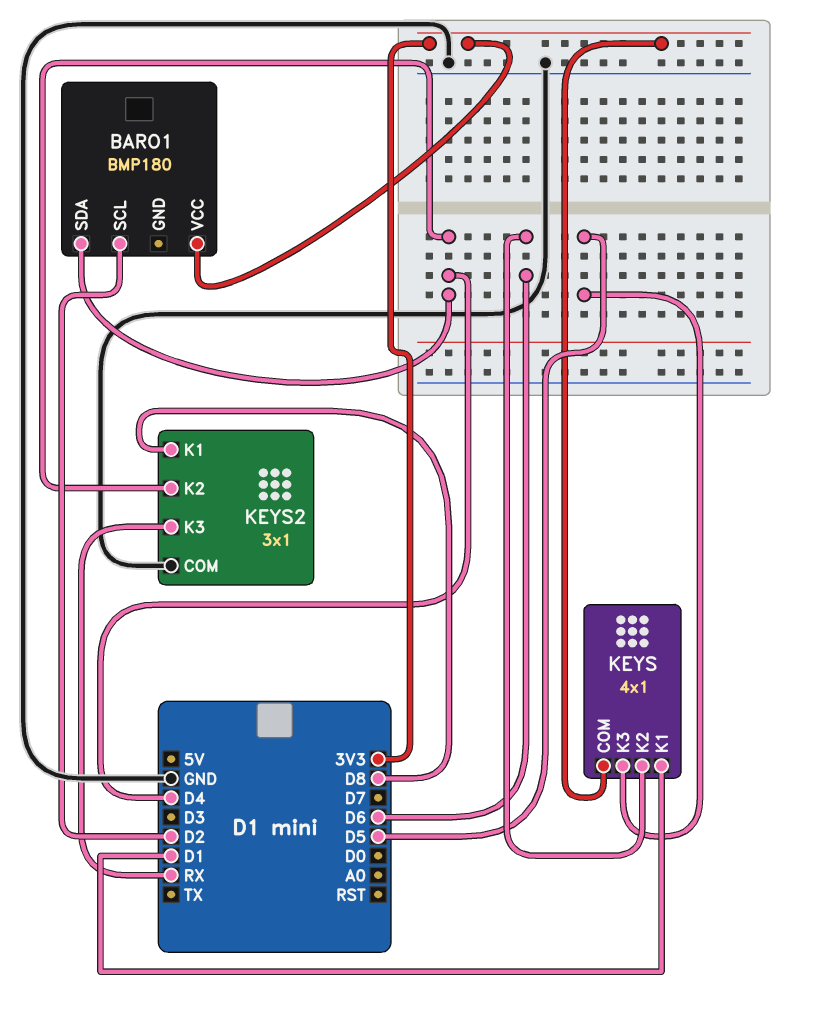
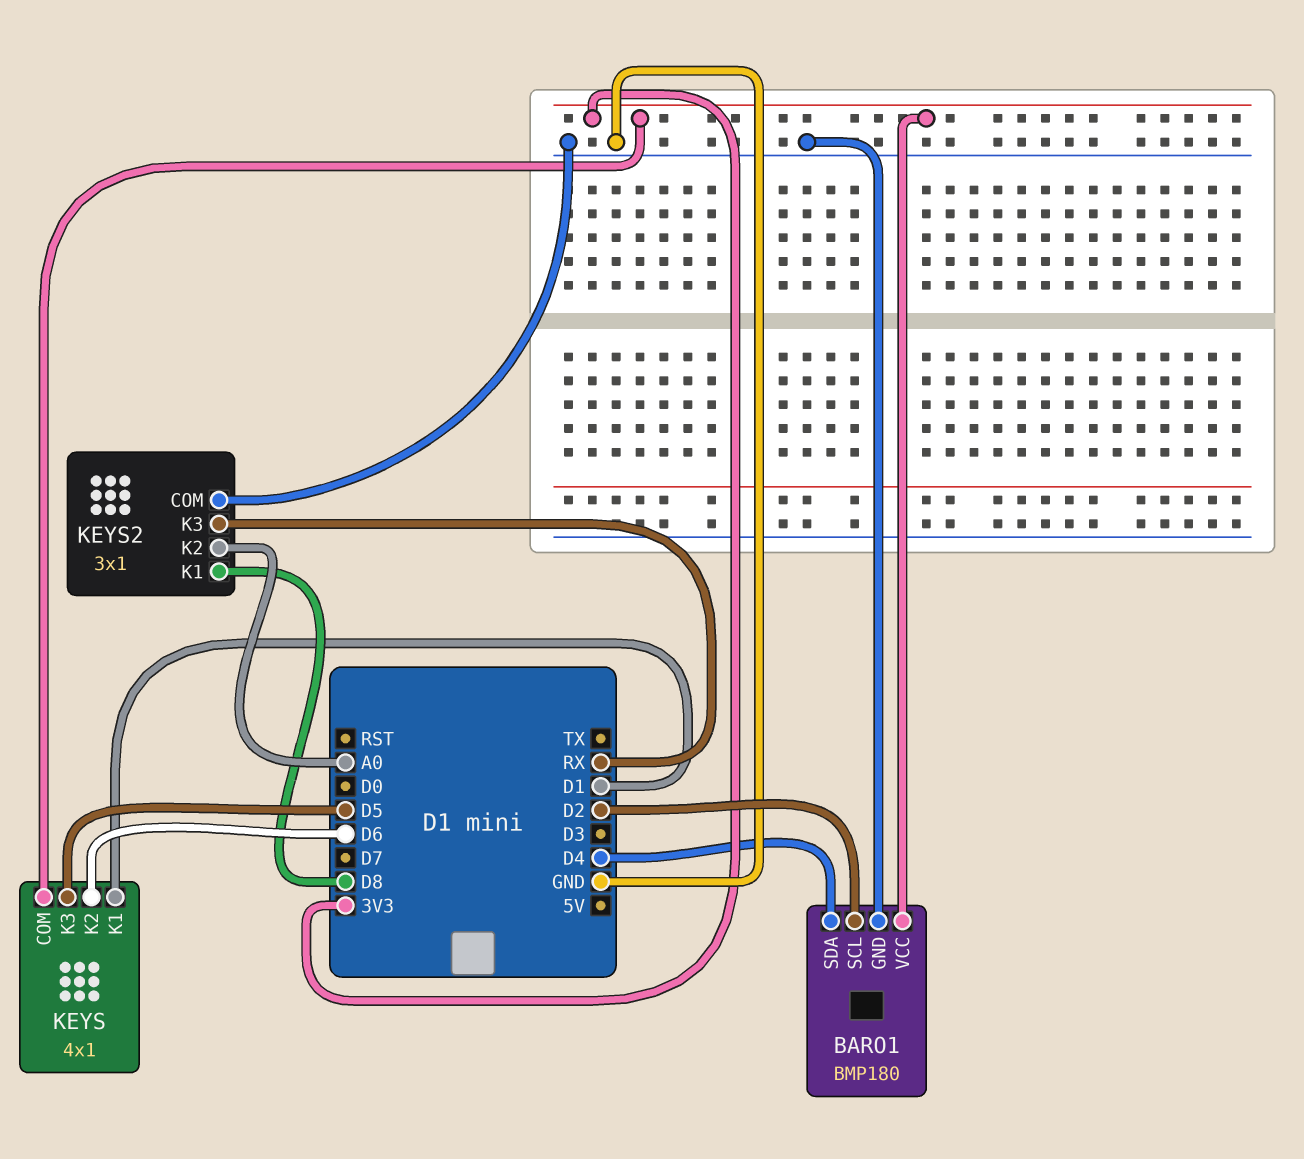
BARO1 pin GND: none -> GND
KEYS2 pin K2: D4 -> A0

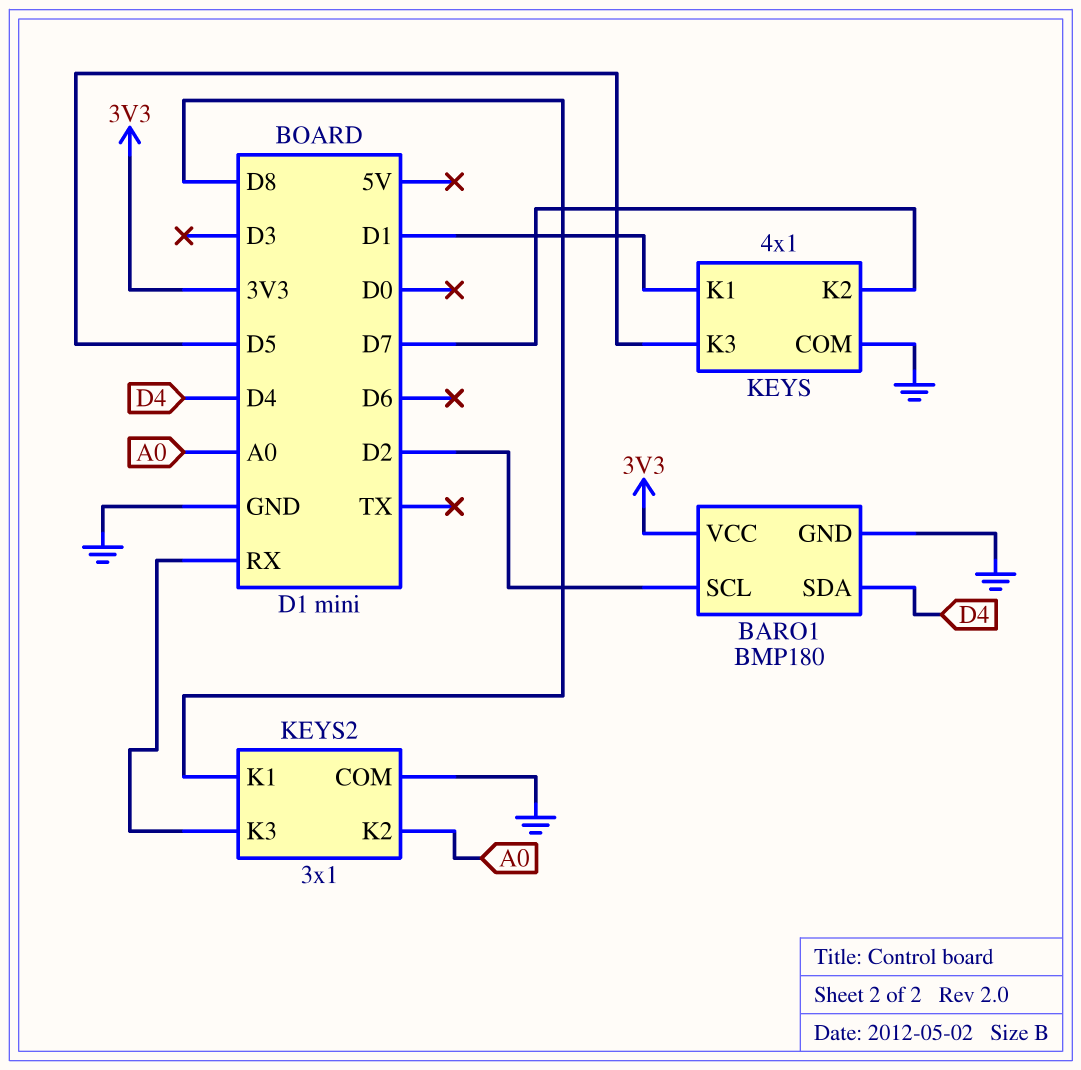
KEYS pin COM: 3V3 -> GND
KEYS pin K2: D6 -> D7

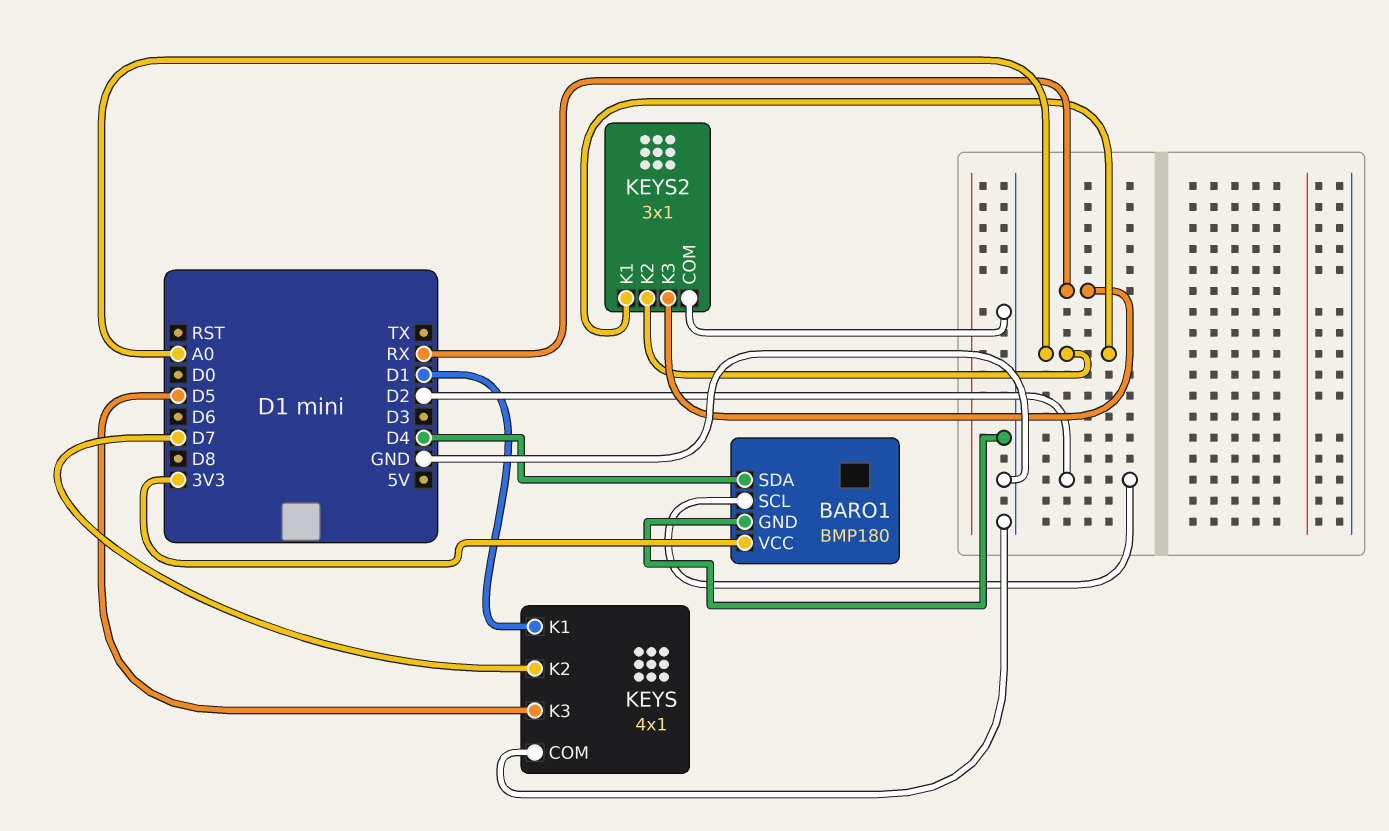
KEYS2 pin K1: D8 -> A0

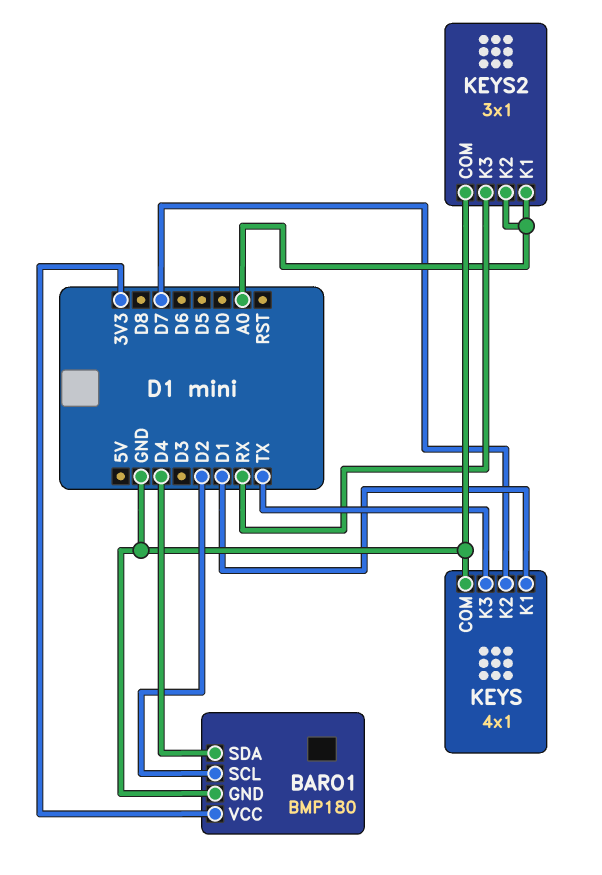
KEYS pin K3: D5 -> TX

